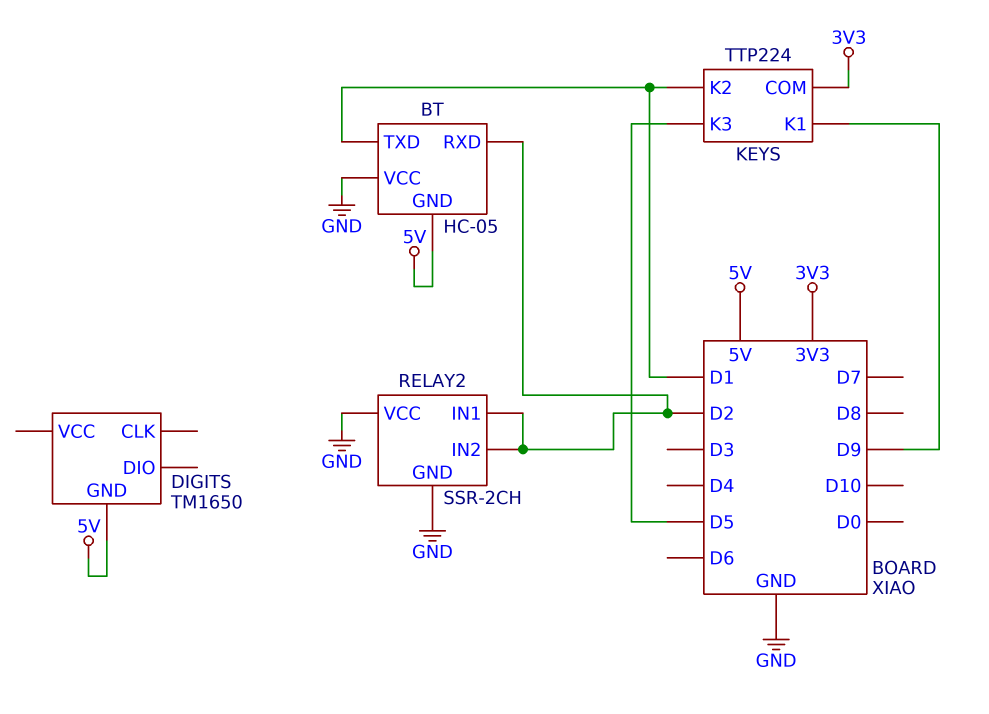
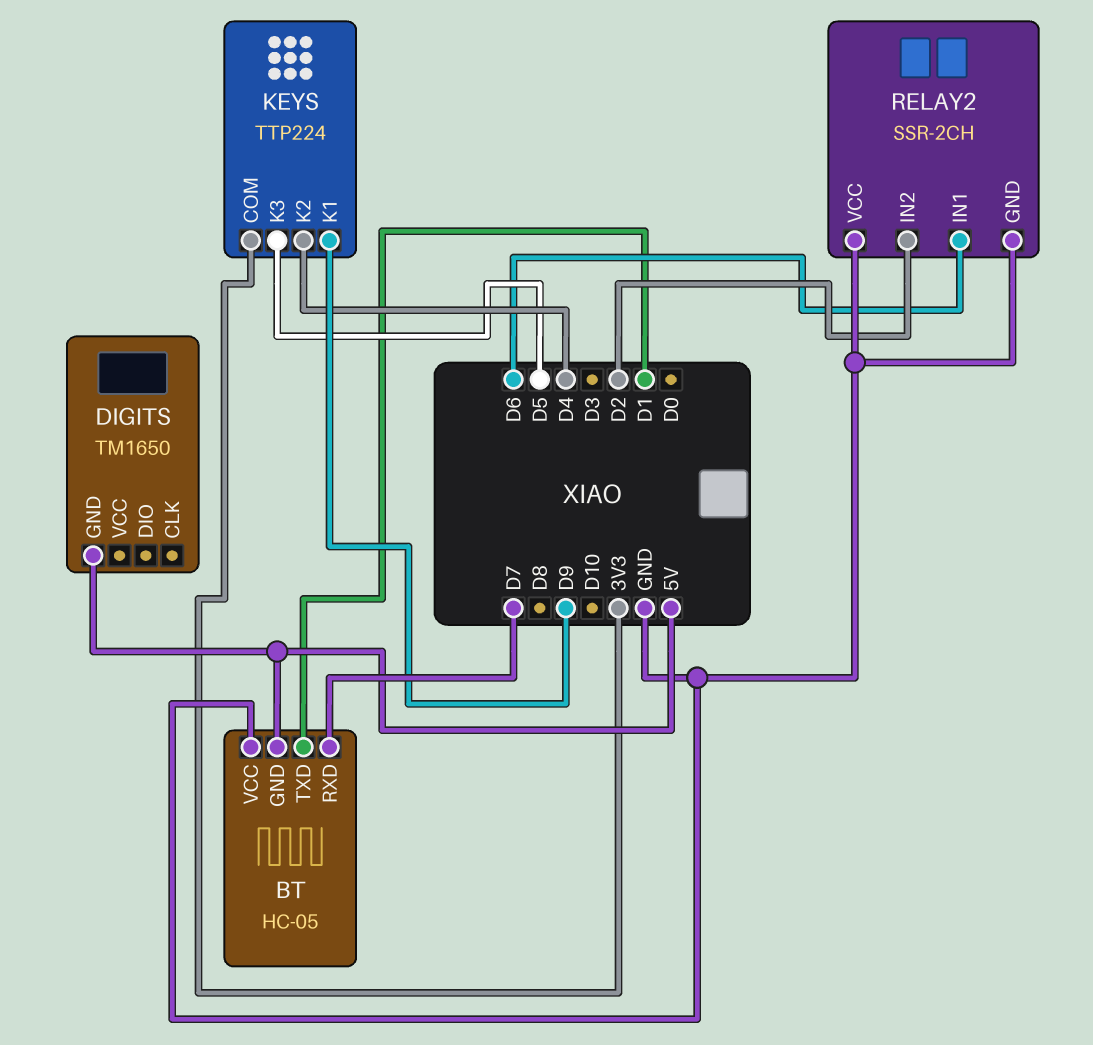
BT pin RXD: D2 -> D7
KEYS pin K2: D1 -> D4
RELAY2 pin IN1: D2 -> D6

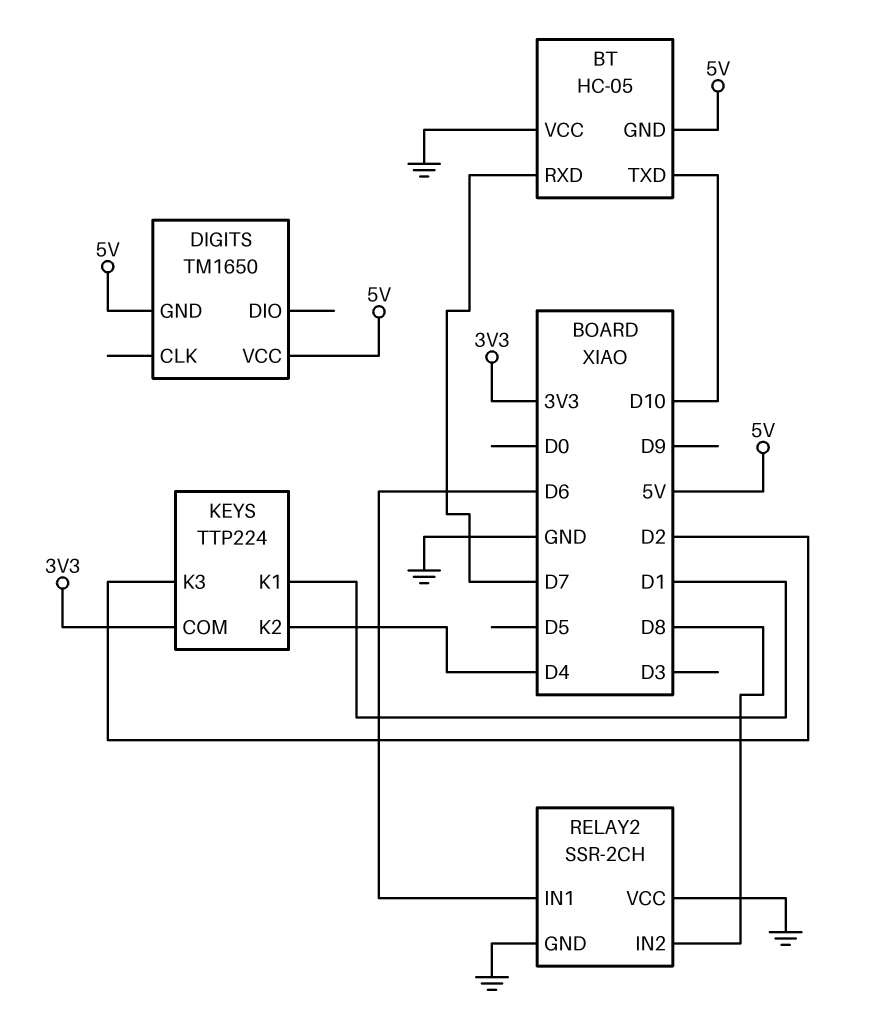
BT pin TXD: D1 -> D10
DIGITS pin VCC: none -> 5V
KEYS pin K1: D9 -> D1
KEYS pin K3: D5 -> D2
RELAY2 pin IN2: D2 -> D8

